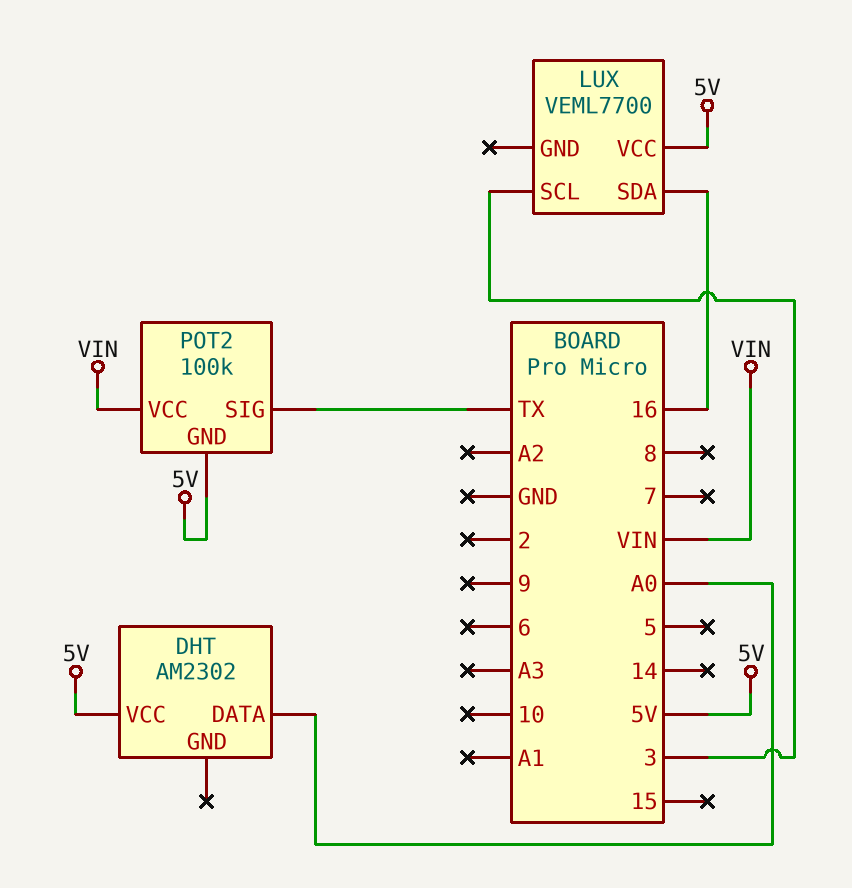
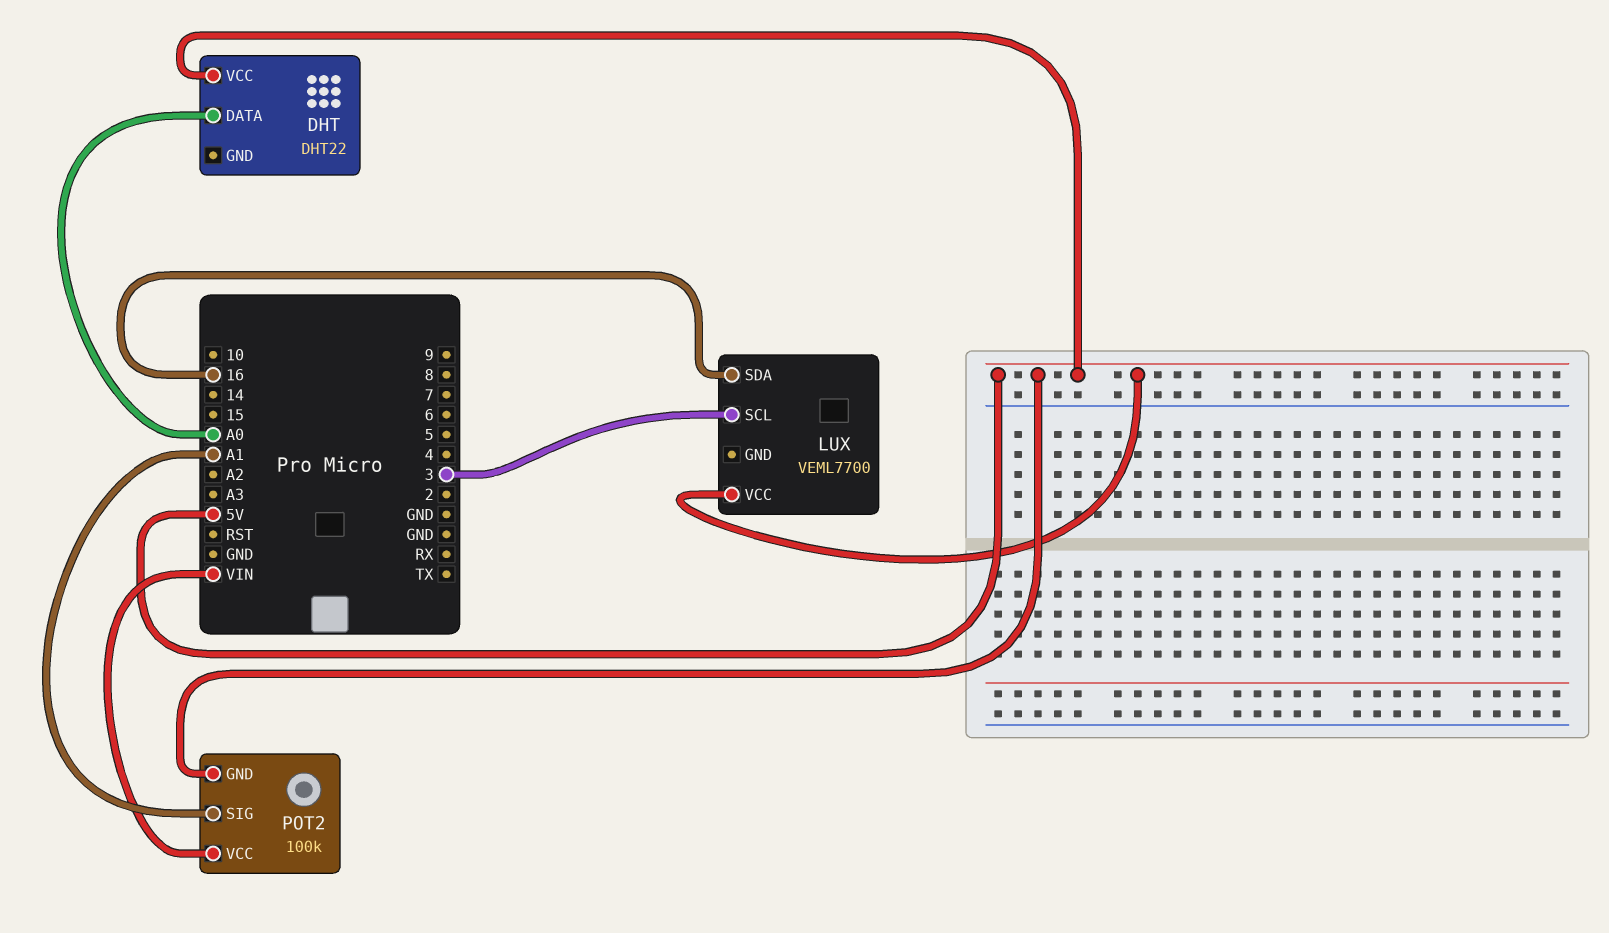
DHT: AM2302 -> DHT22
POT2 pin SIG: TX -> A1

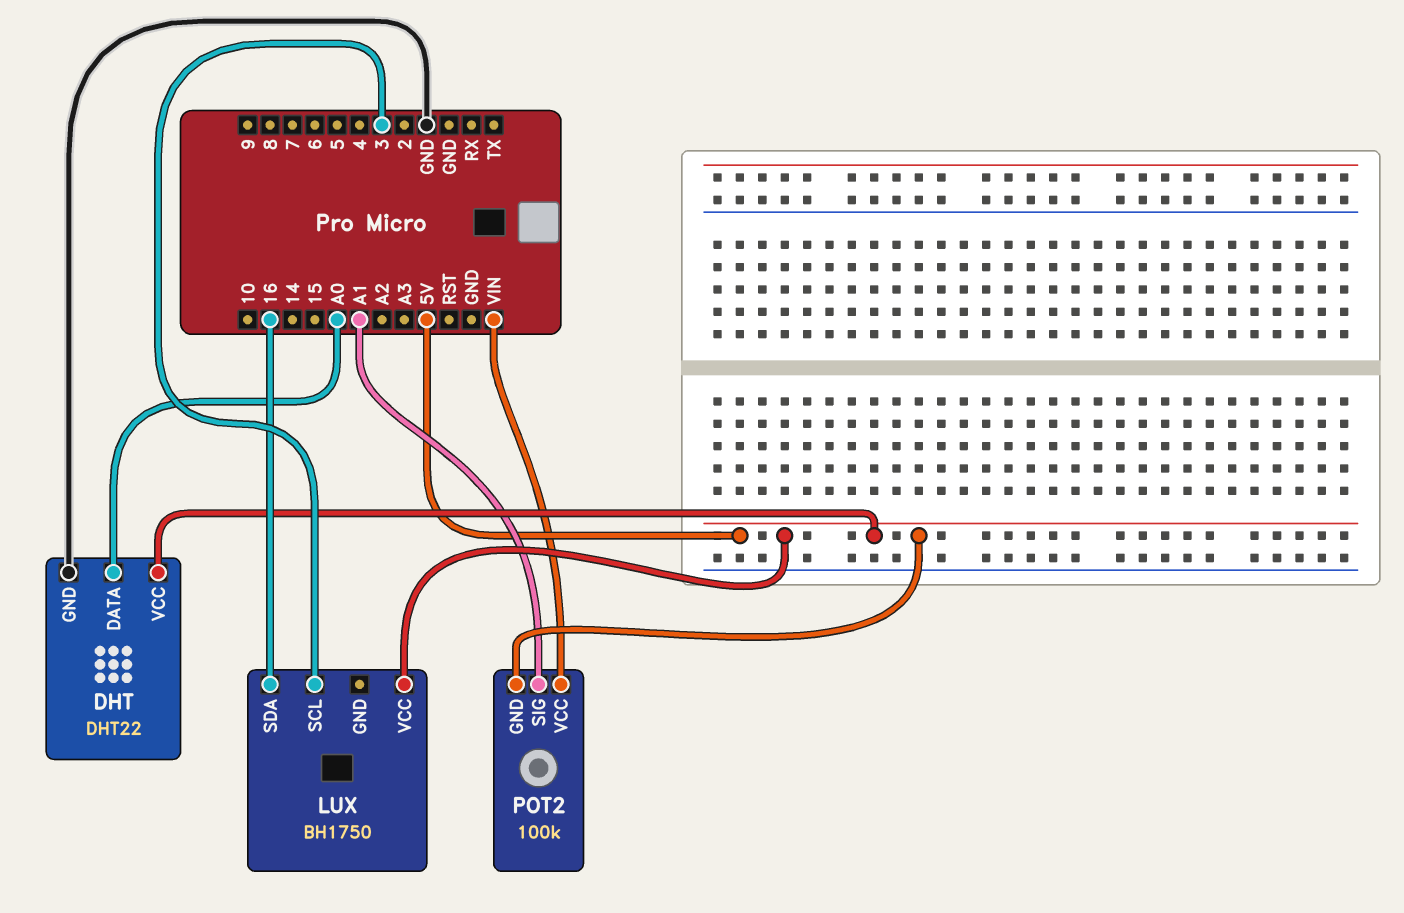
DHT pin GND: none -> GND
LUX: VEML7700 -> BH1750

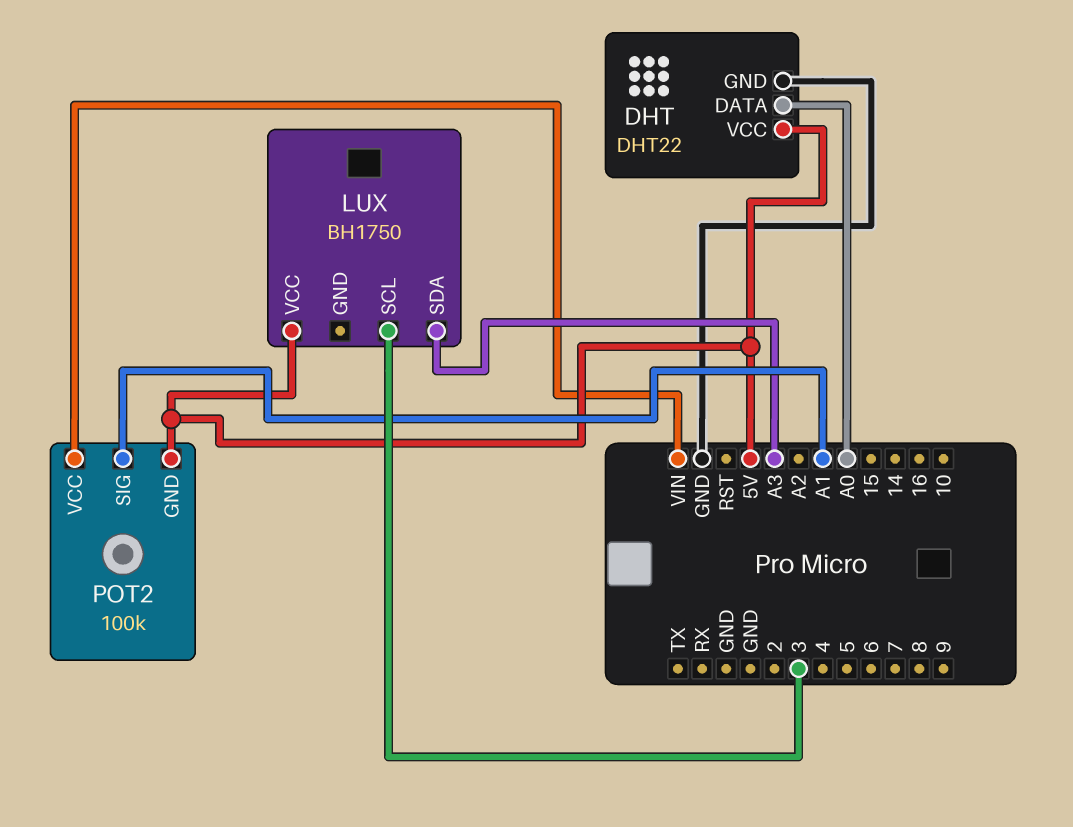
LUX pin SDA: 16 -> A3

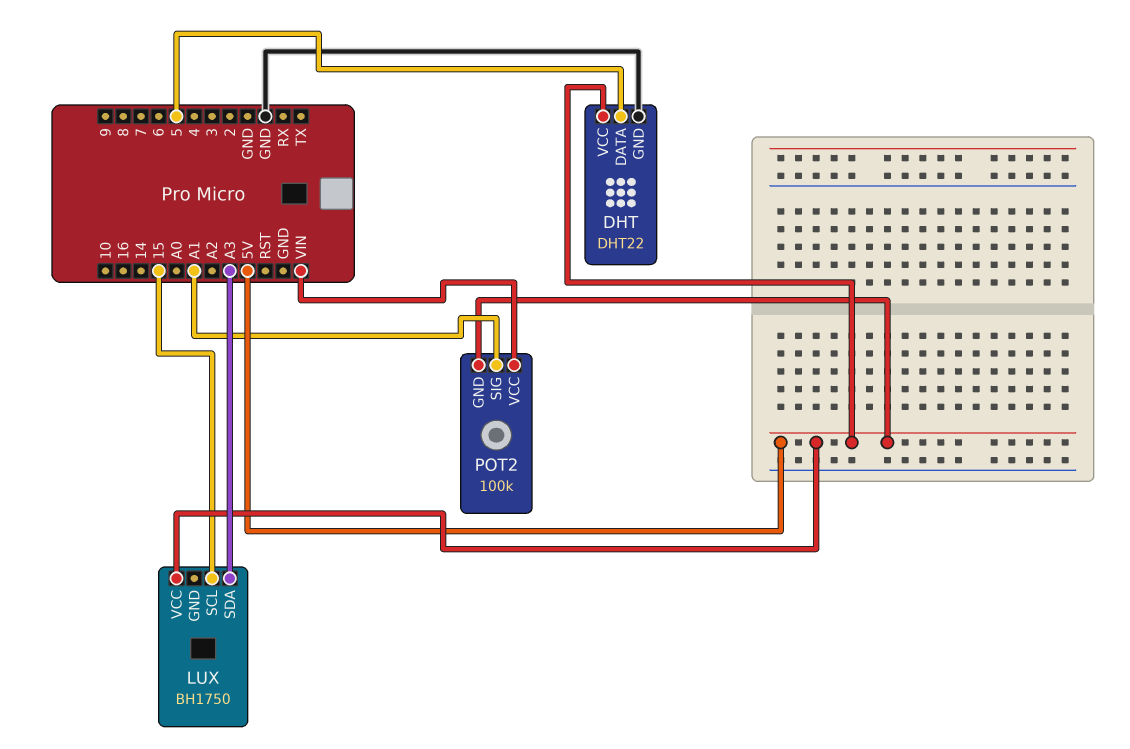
DHT pin DATA: A0 -> 5
LUX pin SCL: 3 -> 15

